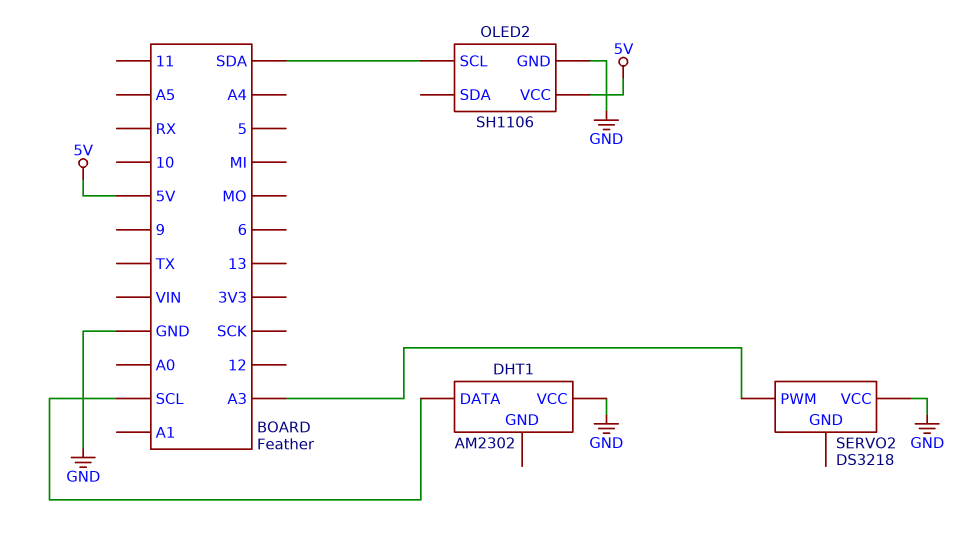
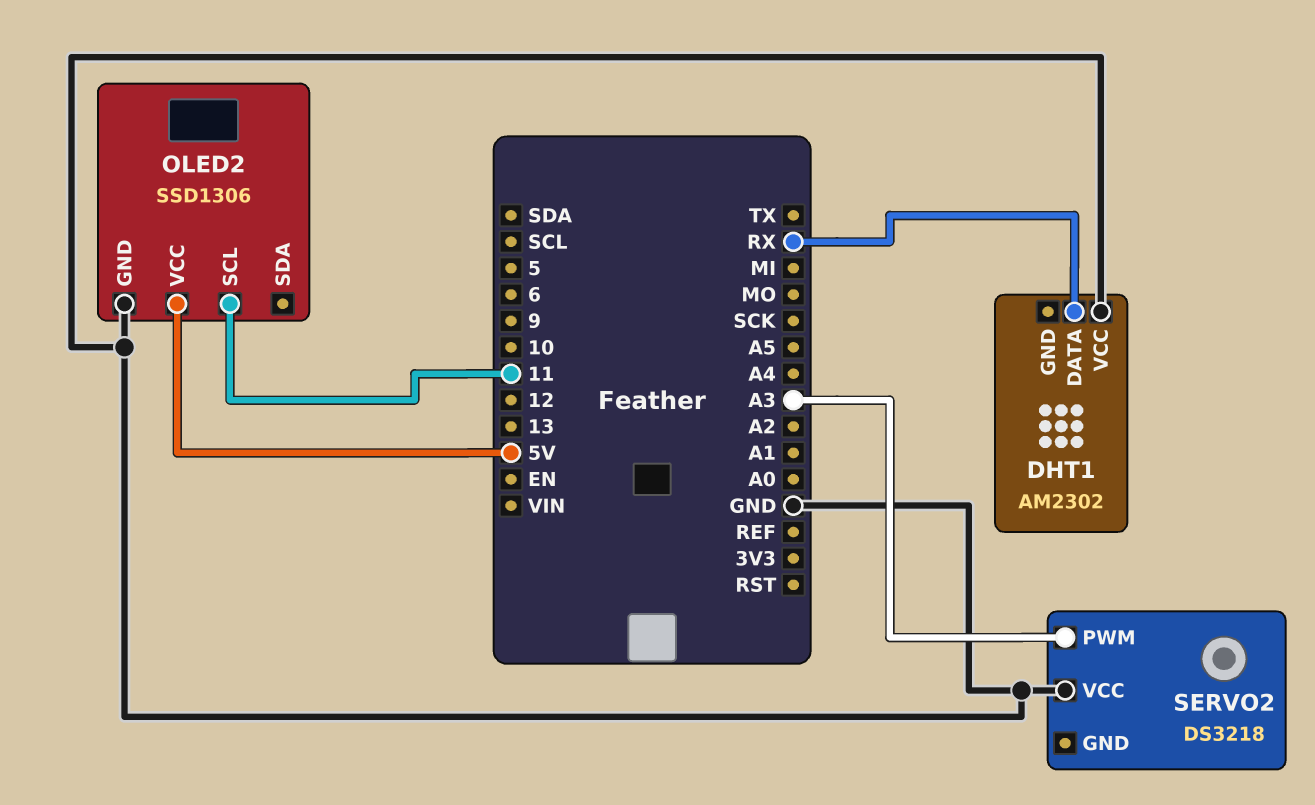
DHT1 pin DATA: SCL -> RX
OLED2: SH1106 -> SSD1306
OLED2 pin SCL: SDA -> 11

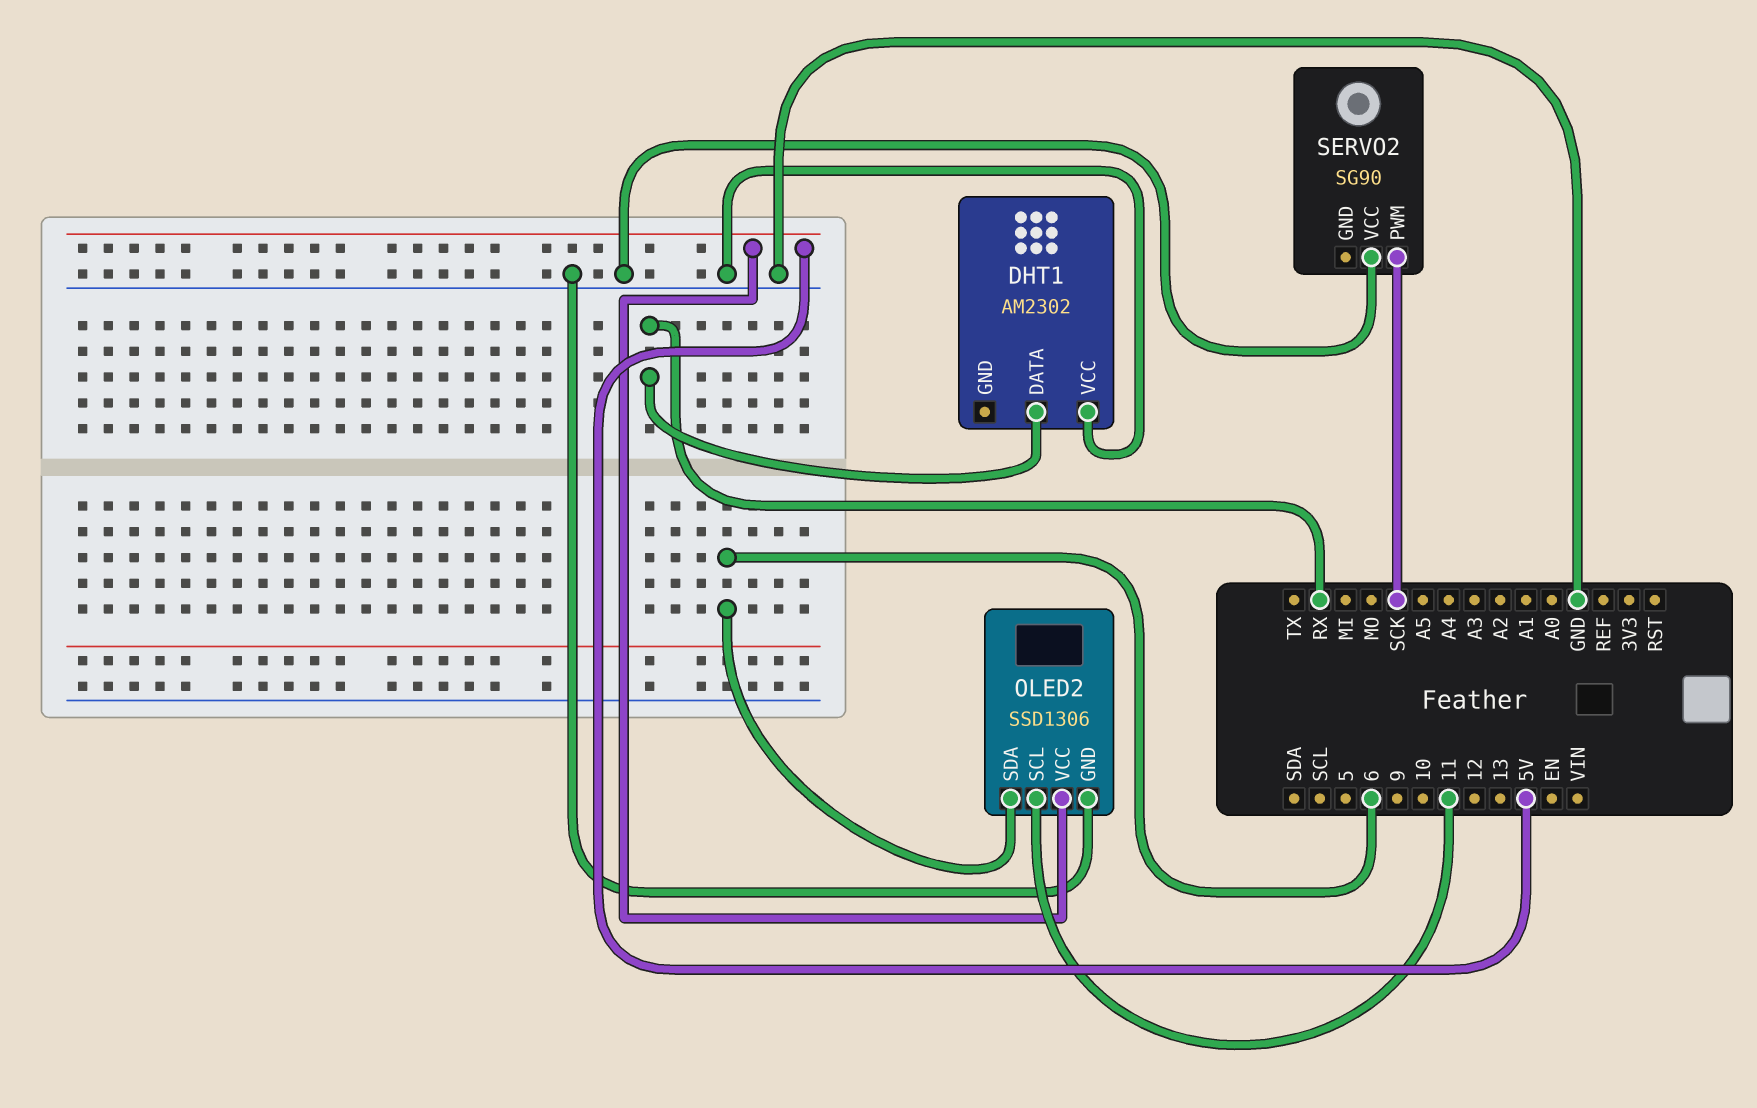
OLED2 pin SDA: none -> 6
SERVO2: DS3218 -> SG90
SERVO2 pin PWM: A3 -> SCK

